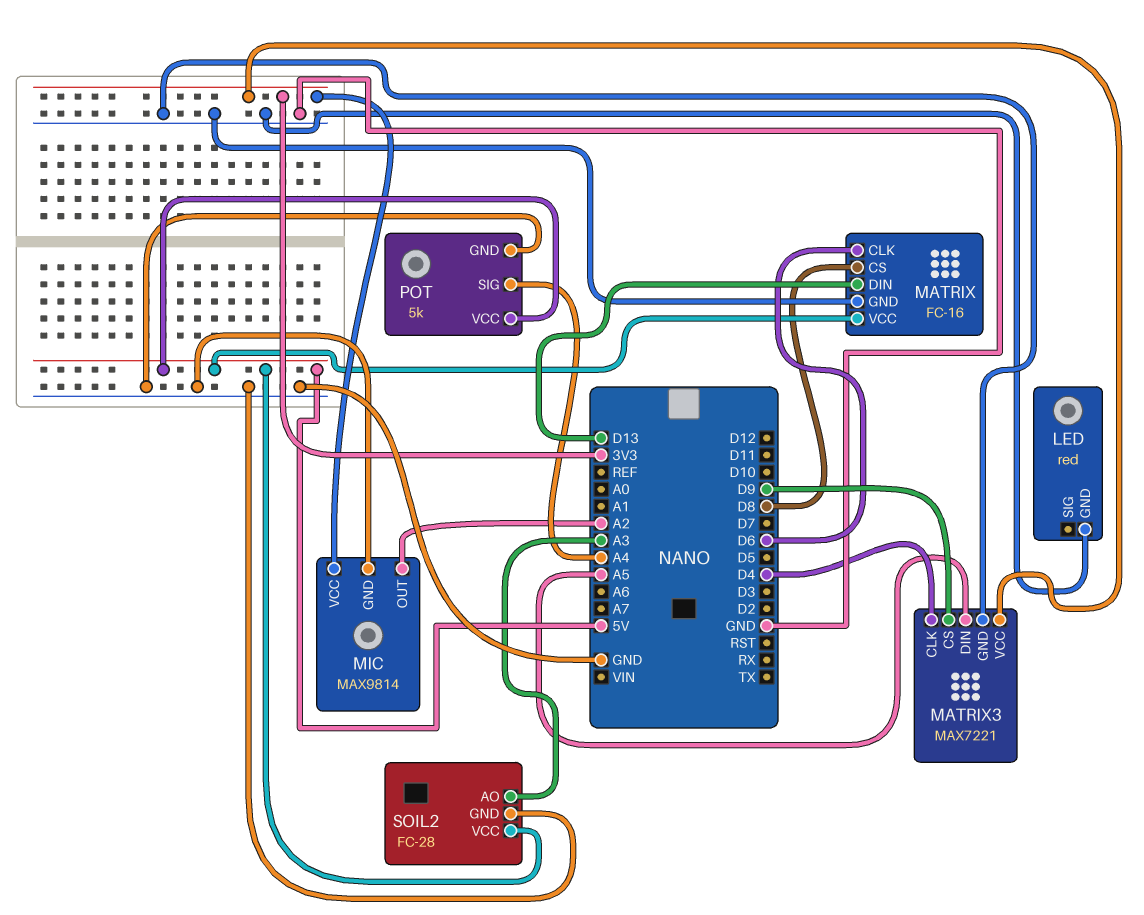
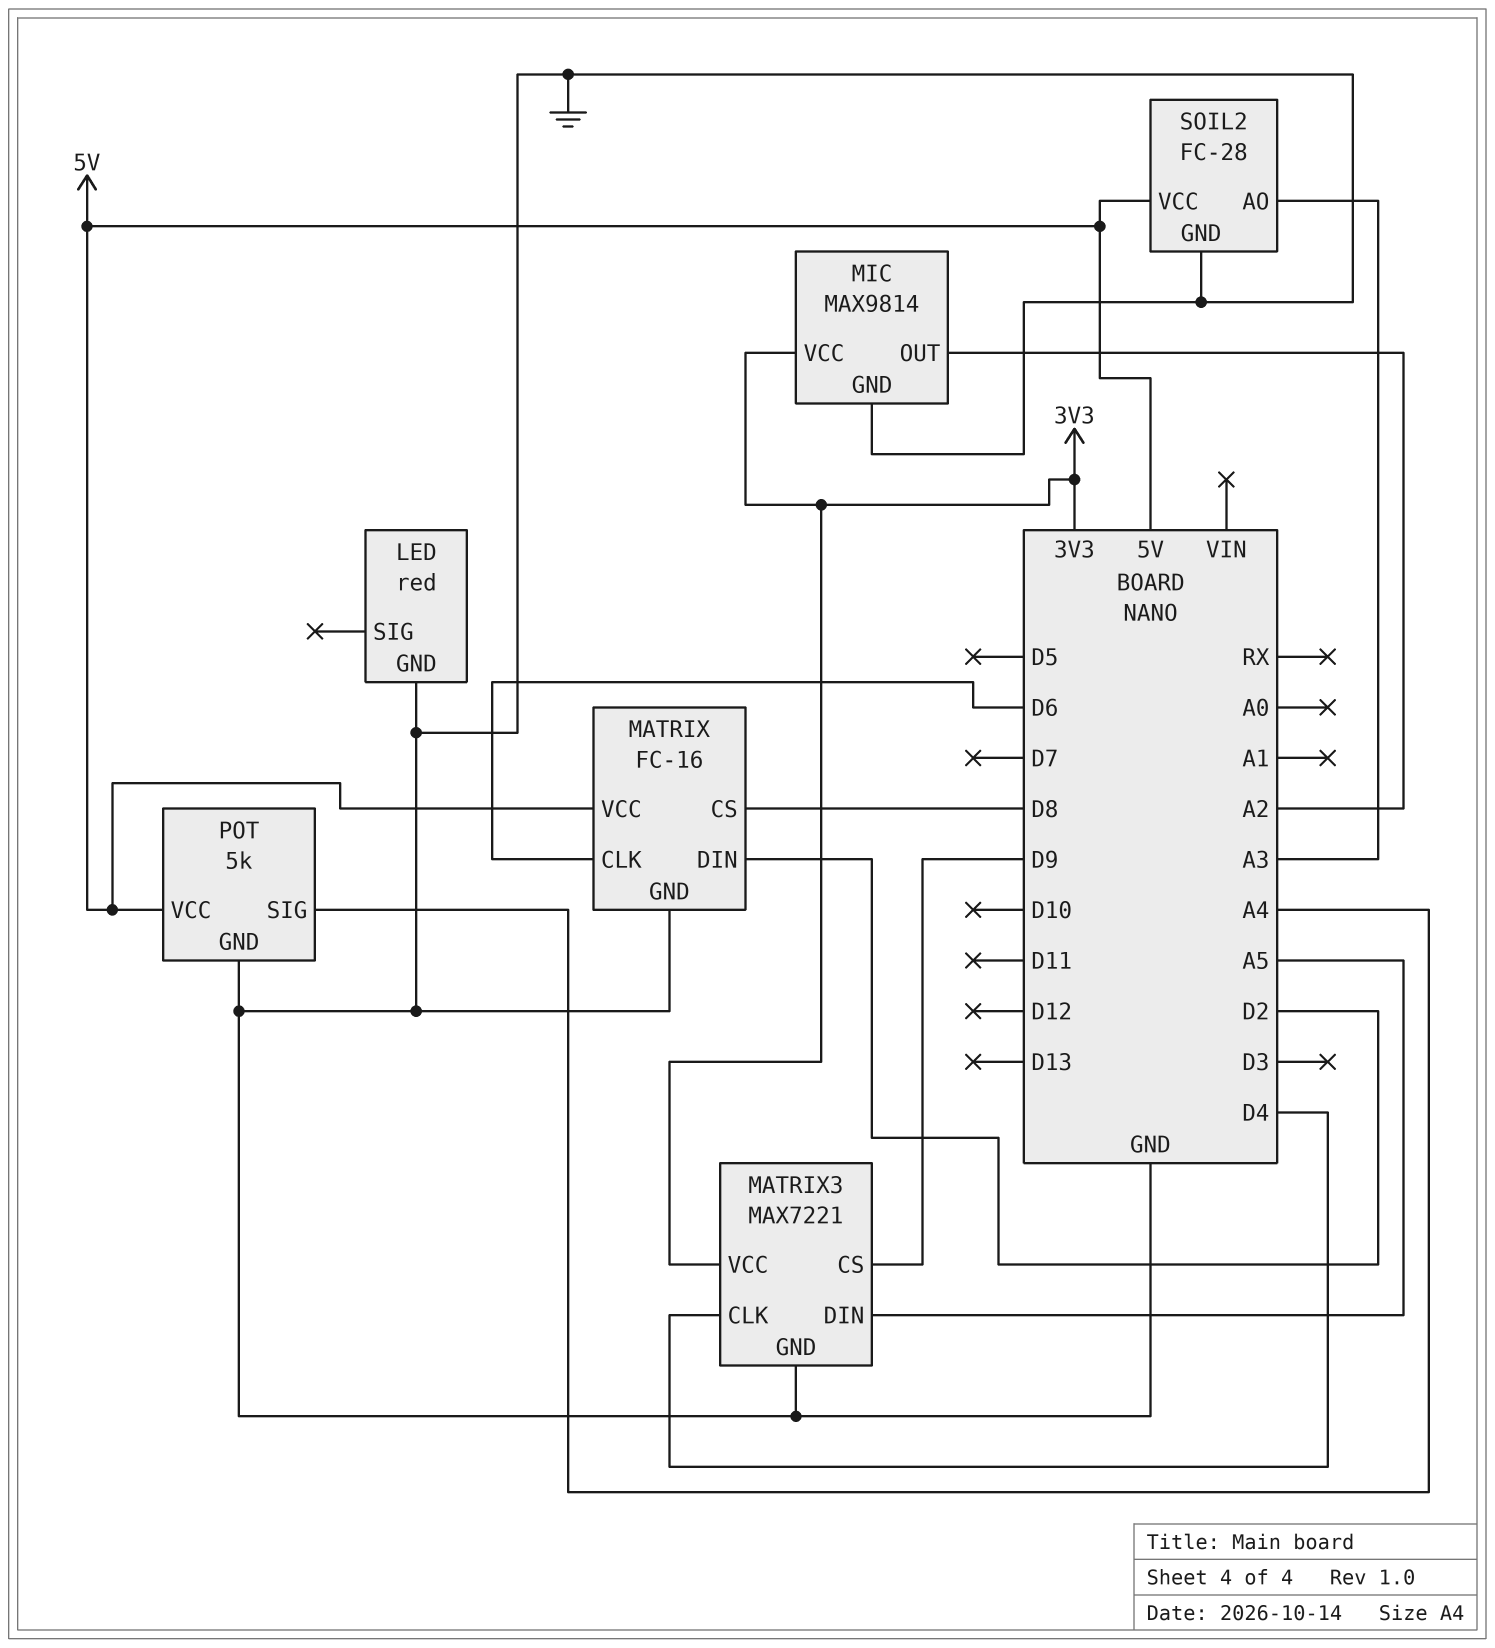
MATRIX pin DIN: D13 -> D2

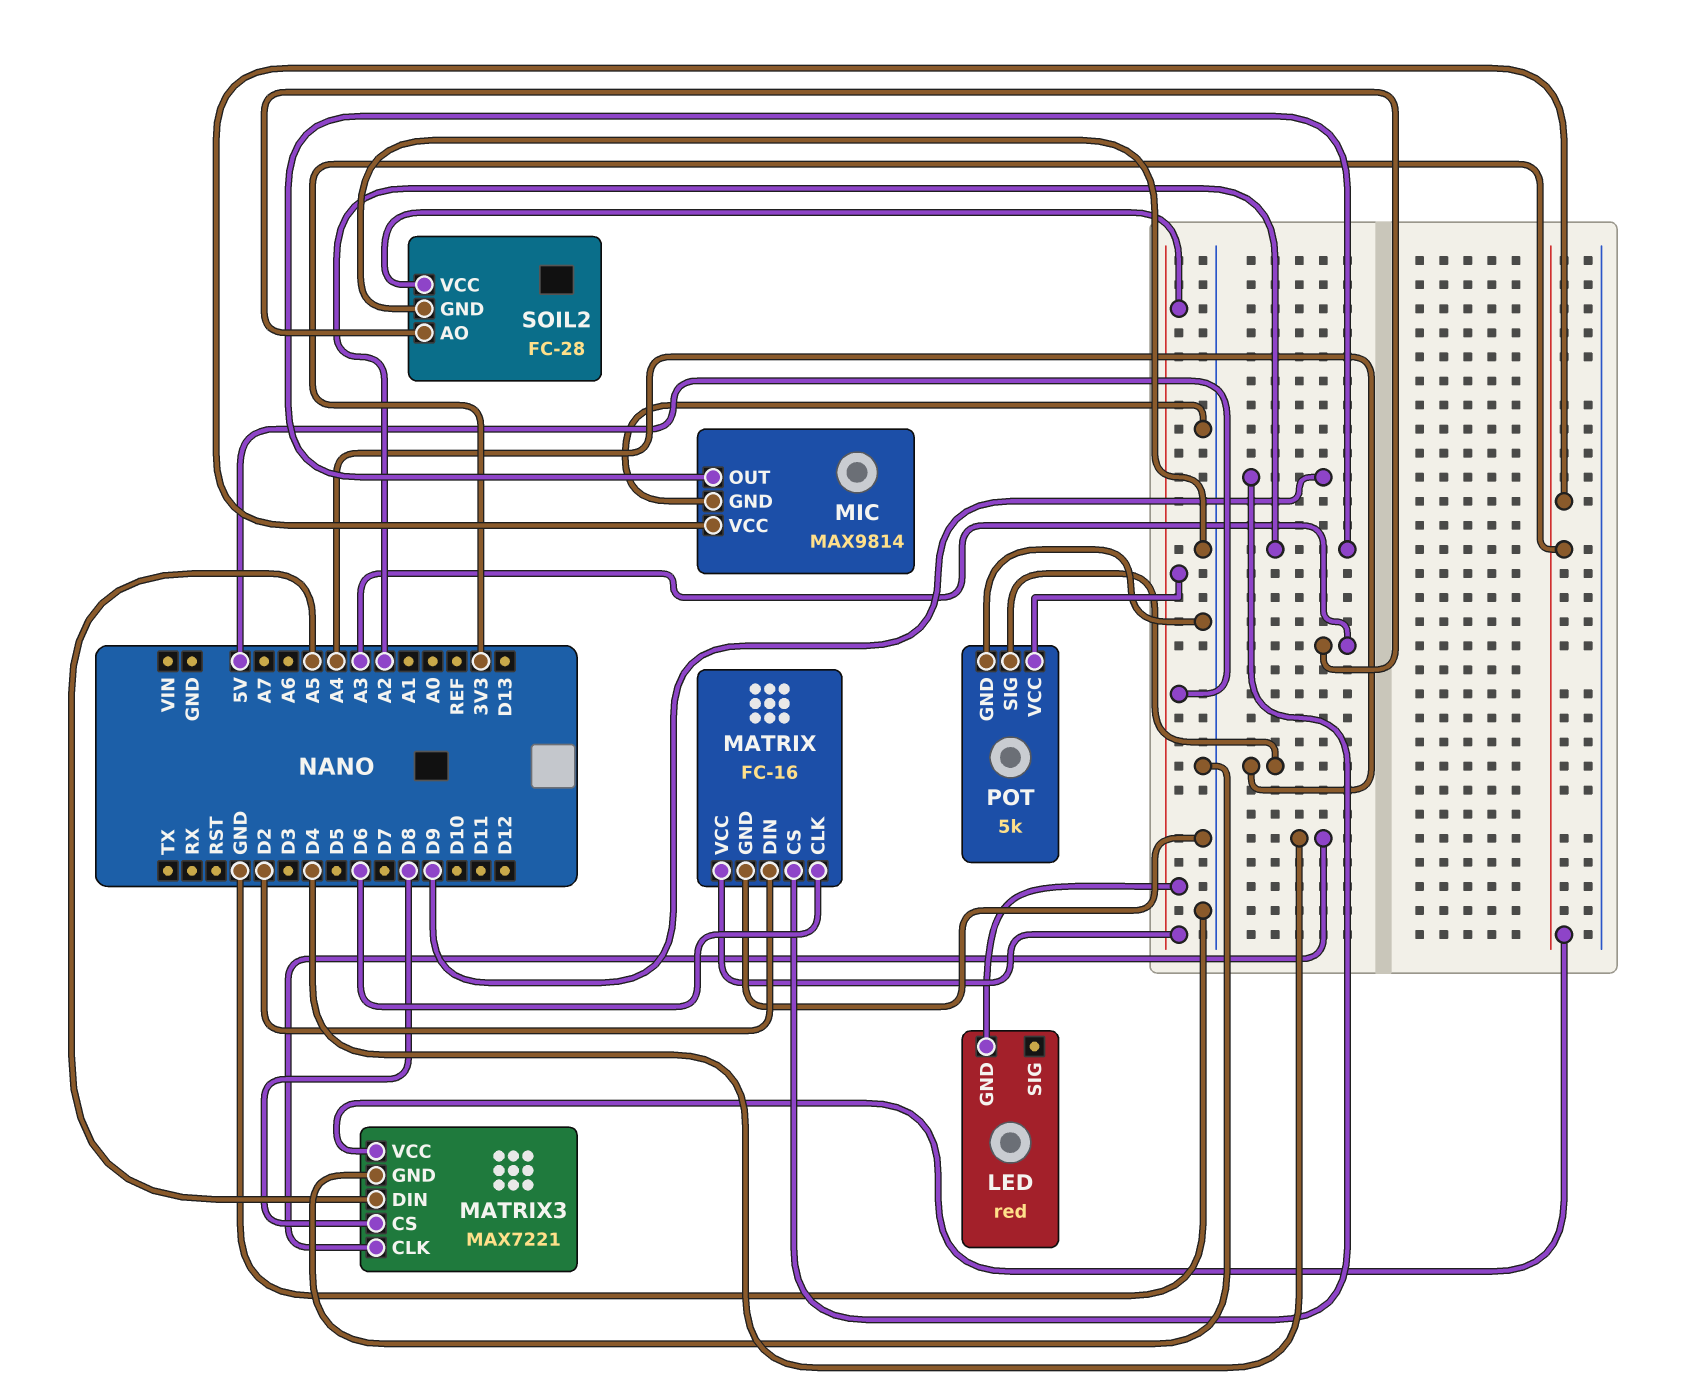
LED pin GND: GND -> 5V
MATRIX pin CS: D8 -> D9
MATRIX3 pin CS: D9 -> D8

